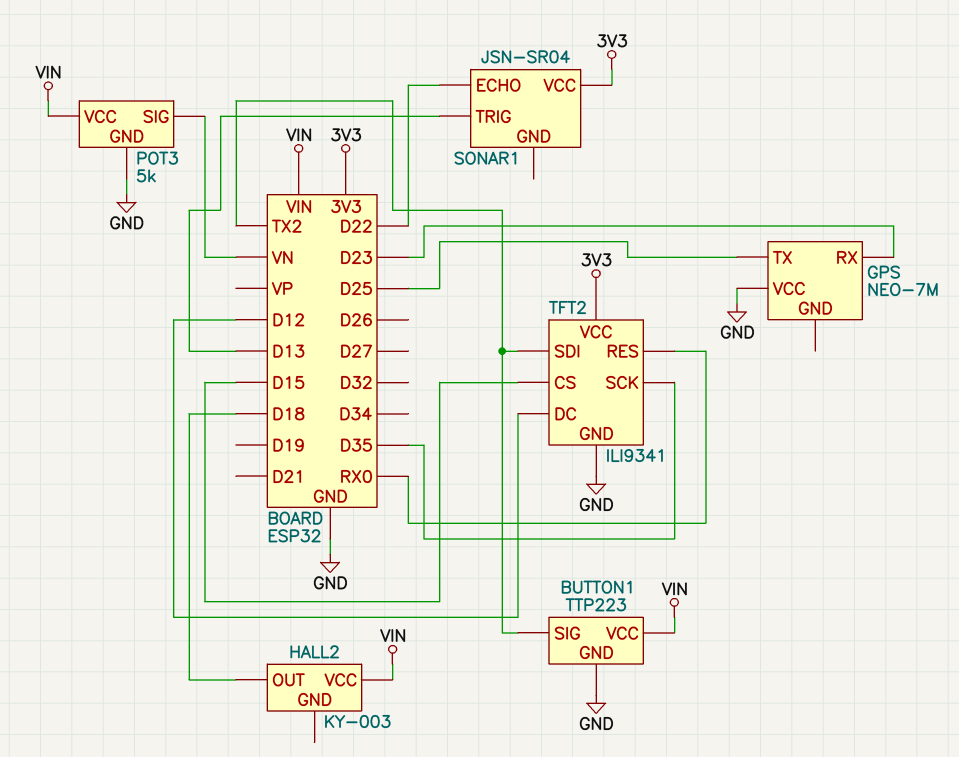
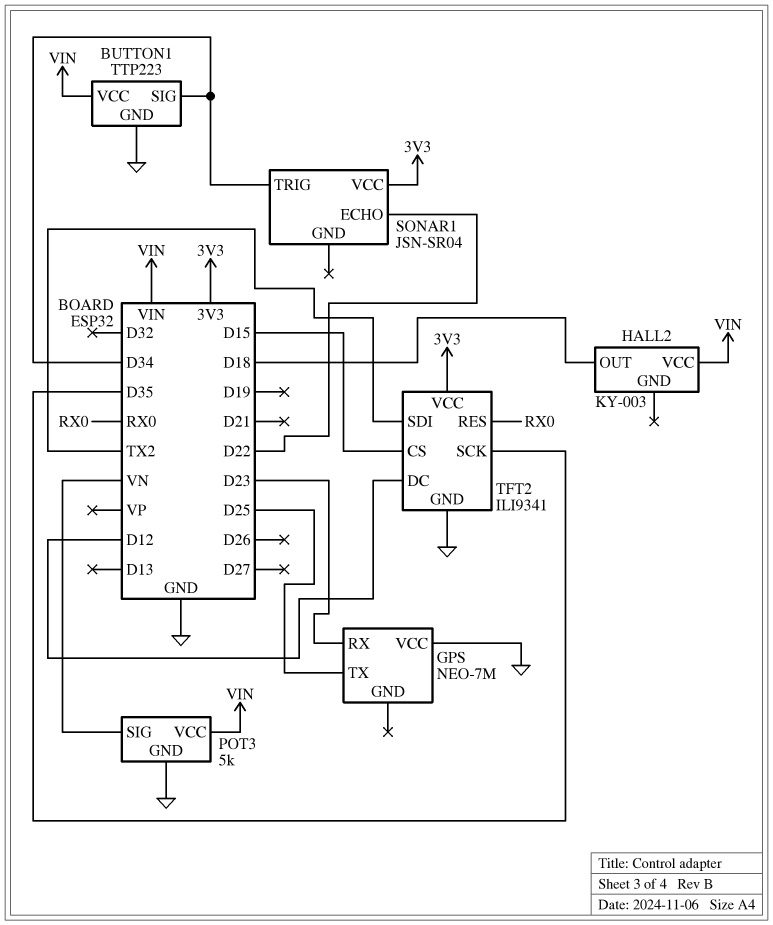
BUTTON1 pin SIG: TX2 -> D34
SONAR1 pin TRIG: D13 -> D34

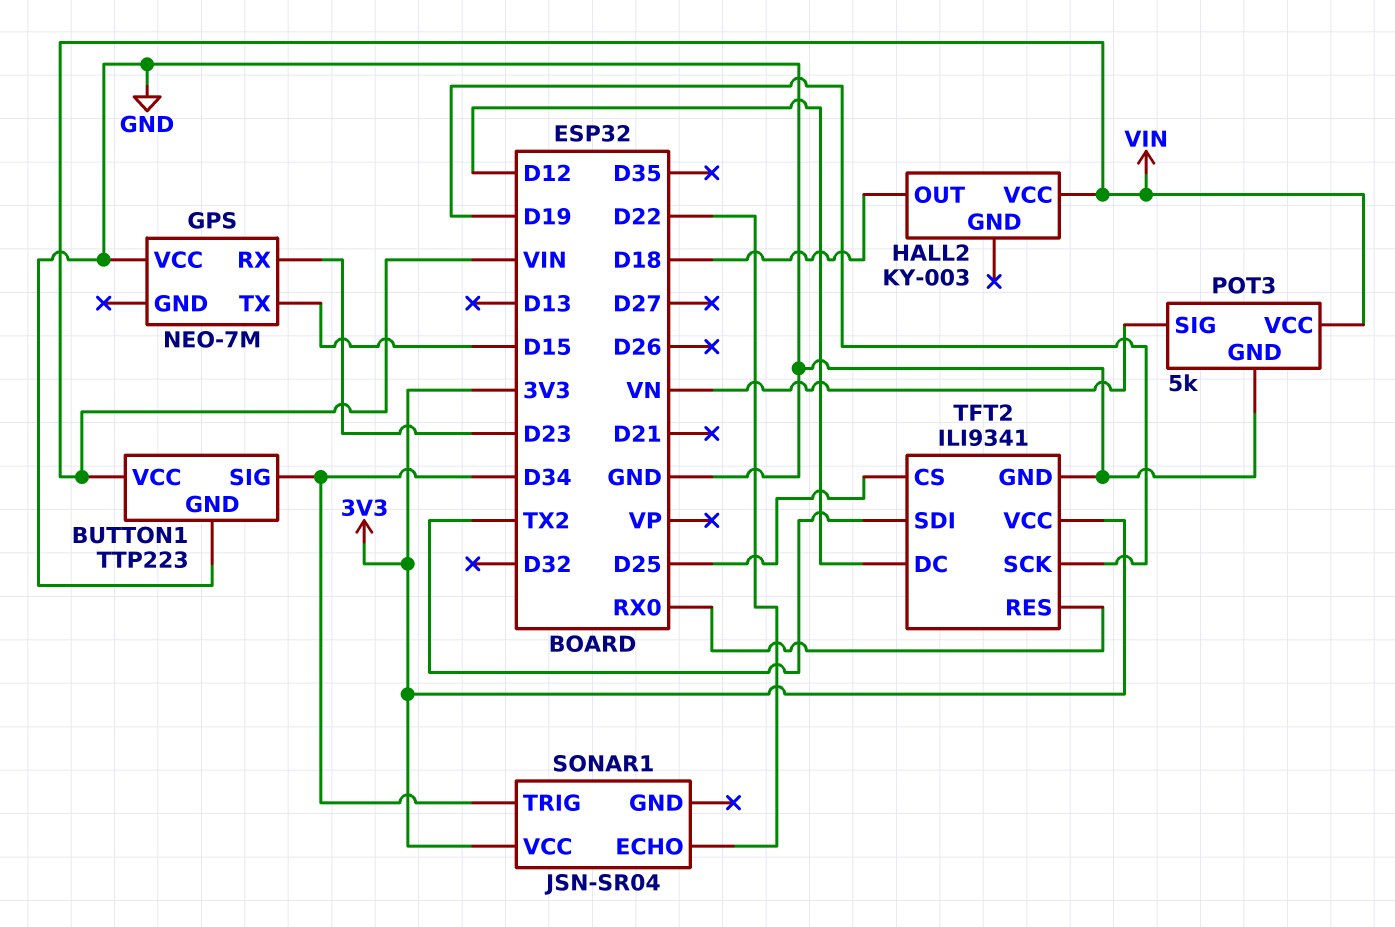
GPS pin TX: D25 -> D15
TFT2 pin CS: D15 -> D25
TFT2 pin SCK: D35 -> D19

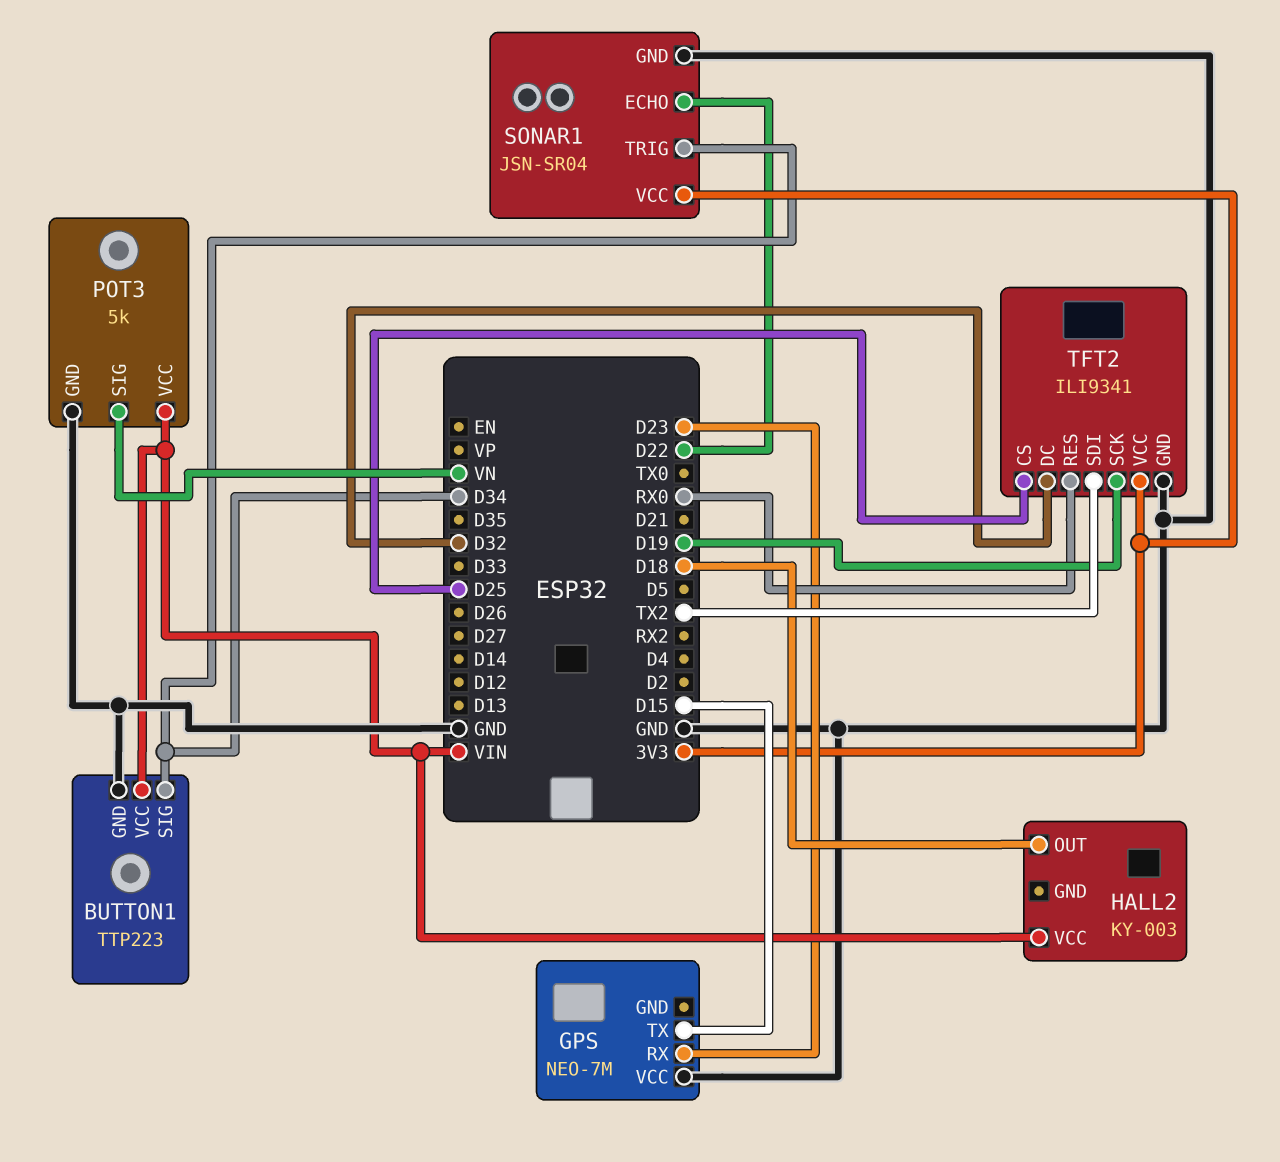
SONAR1 pin GND: none -> GND
TFT2 pin DC: D12 -> D32

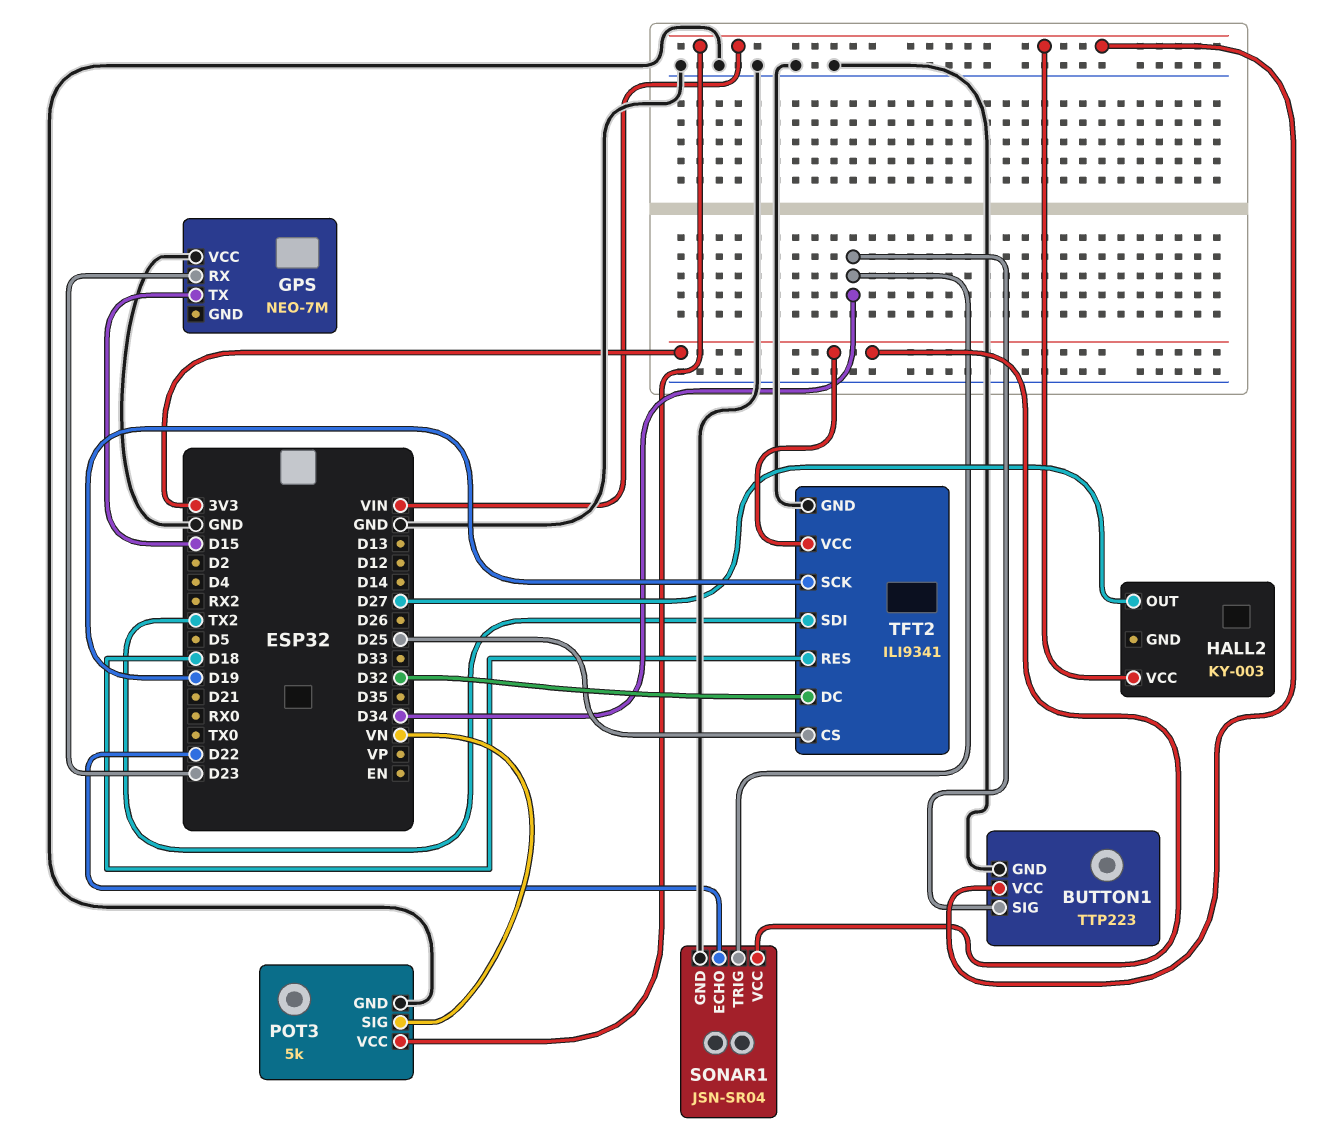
HALL2 pin OUT: D18 -> D27
TFT2 pin RES: RX0 -> D18

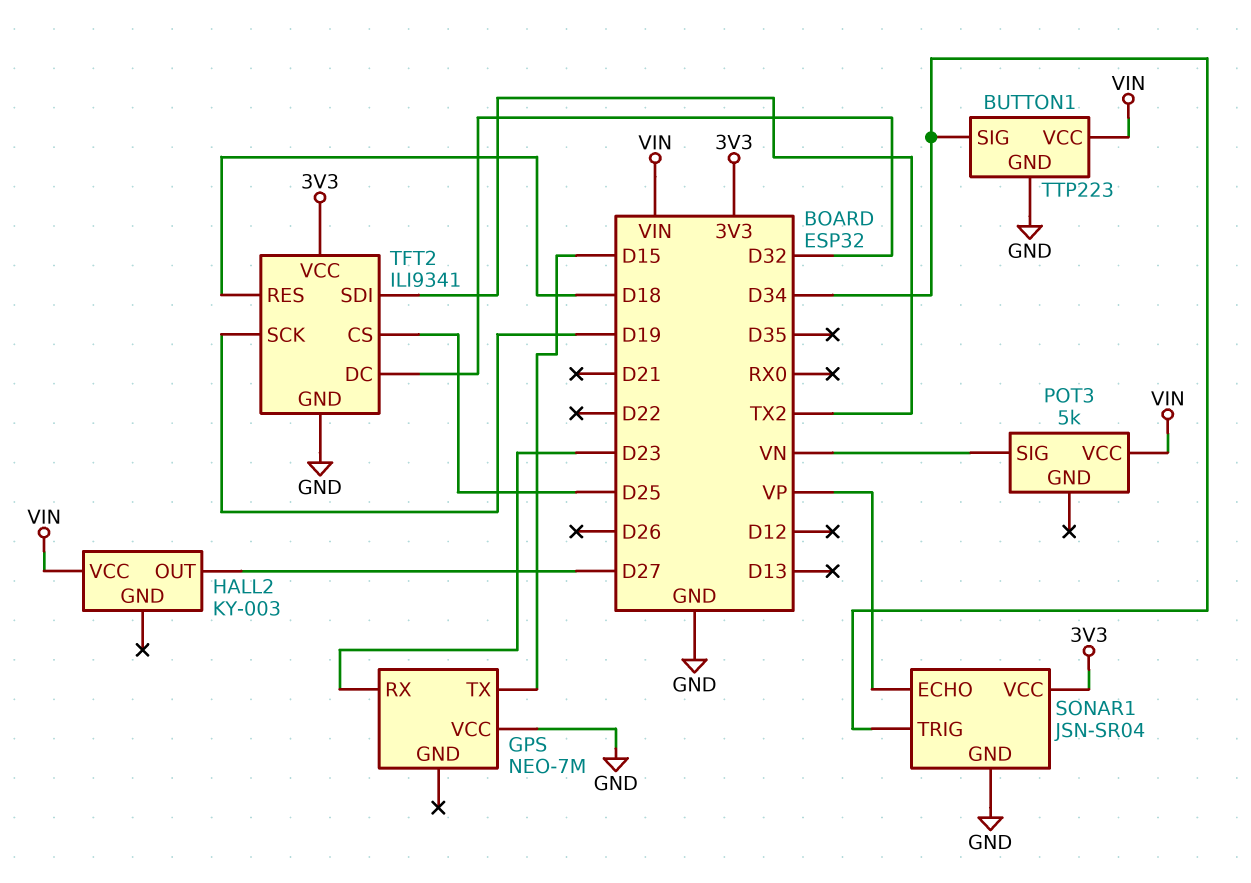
POT3 pin GND: GND -> none
SONAR1 pin ECHO: D22 -> VP

